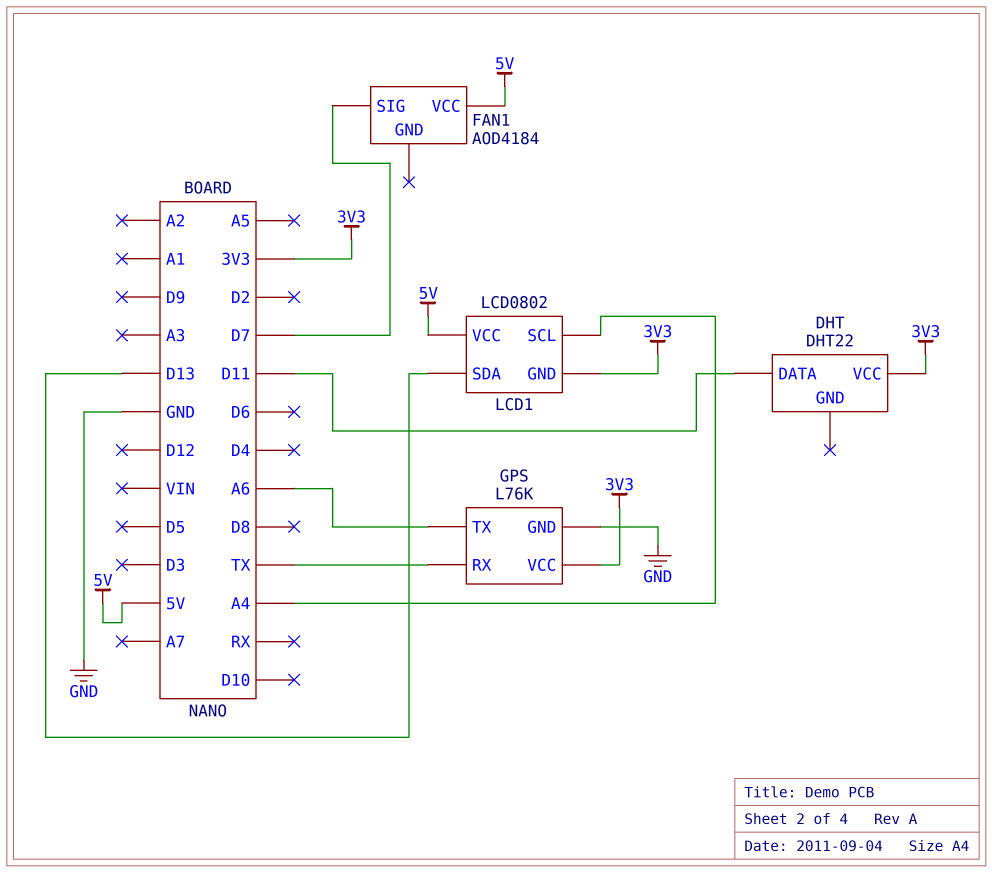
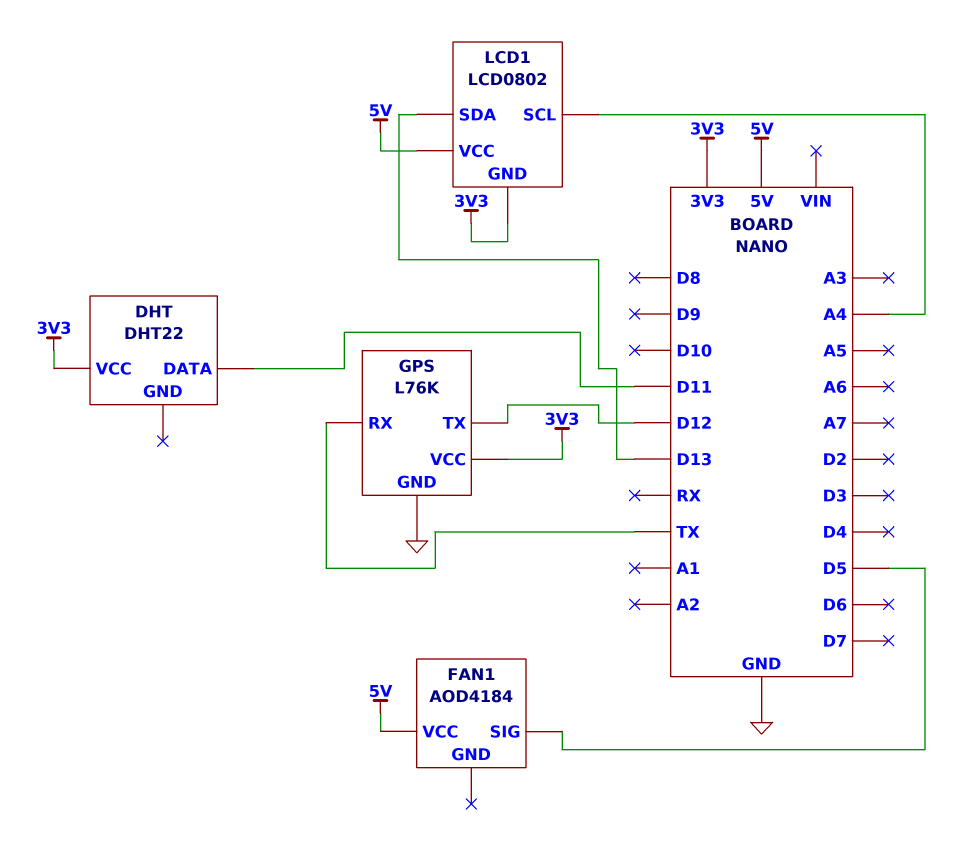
FAN1 pin SIG: D7 -> D5
GPS pin TX: A6 -> D12

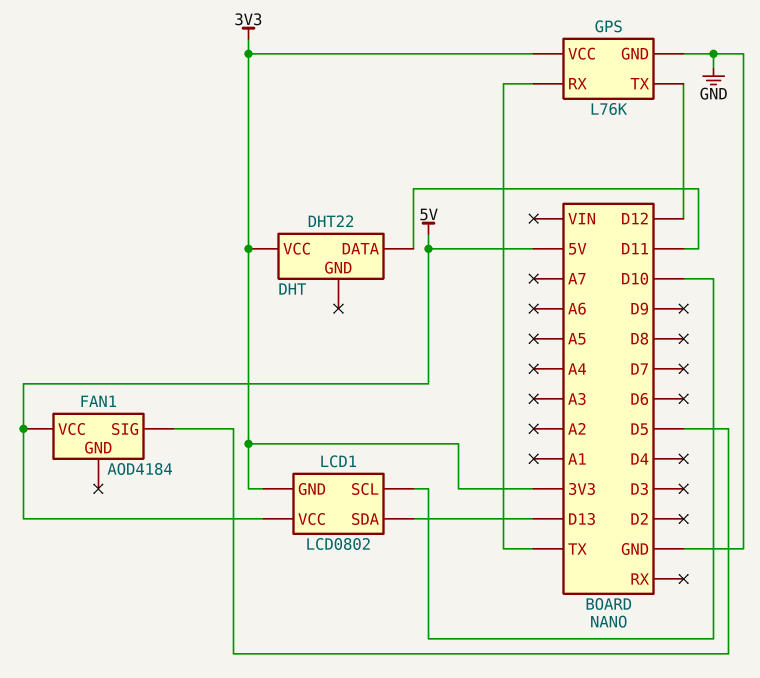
LCD1 pin SCL: A4 -> D10

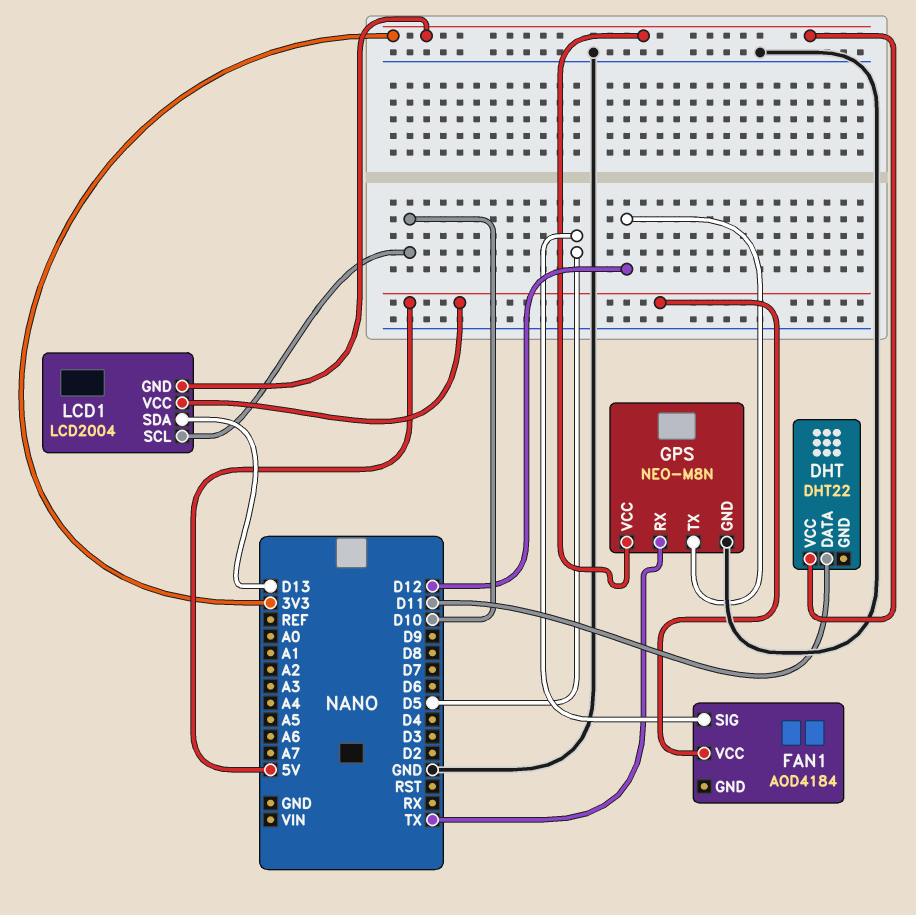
GPS: L76K -> NEO-M8N
LCD1: LCD0802 -> LCD2004

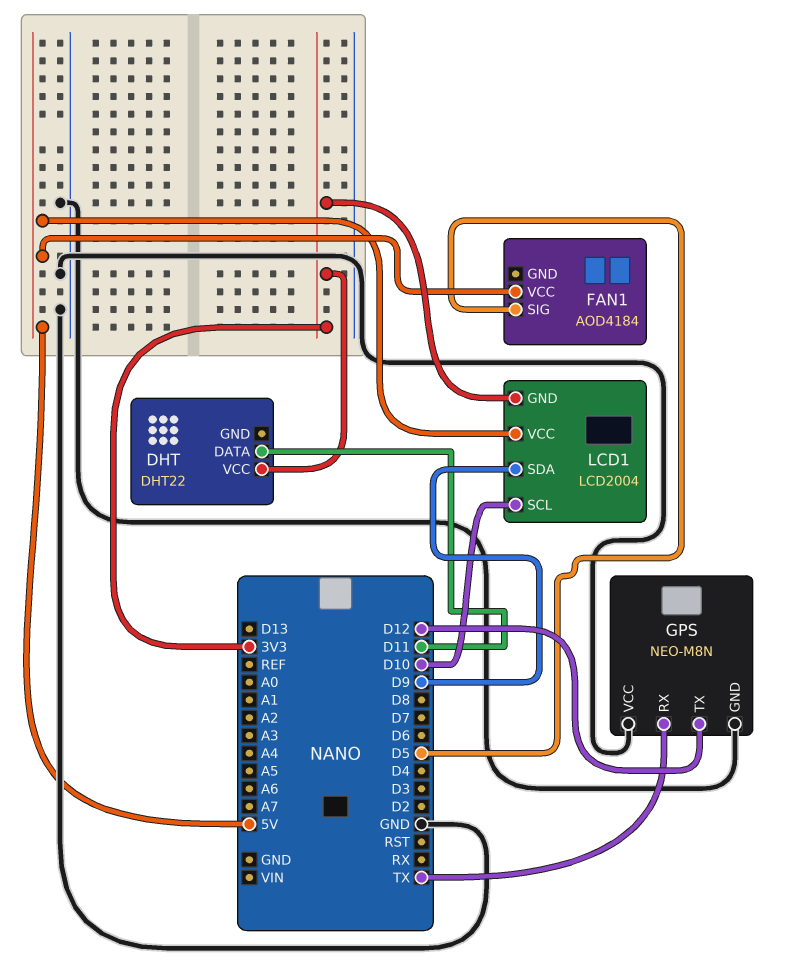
GPS pin VCC: 3V3 -> GND
LCD1 pin SDA: D13 -> D9

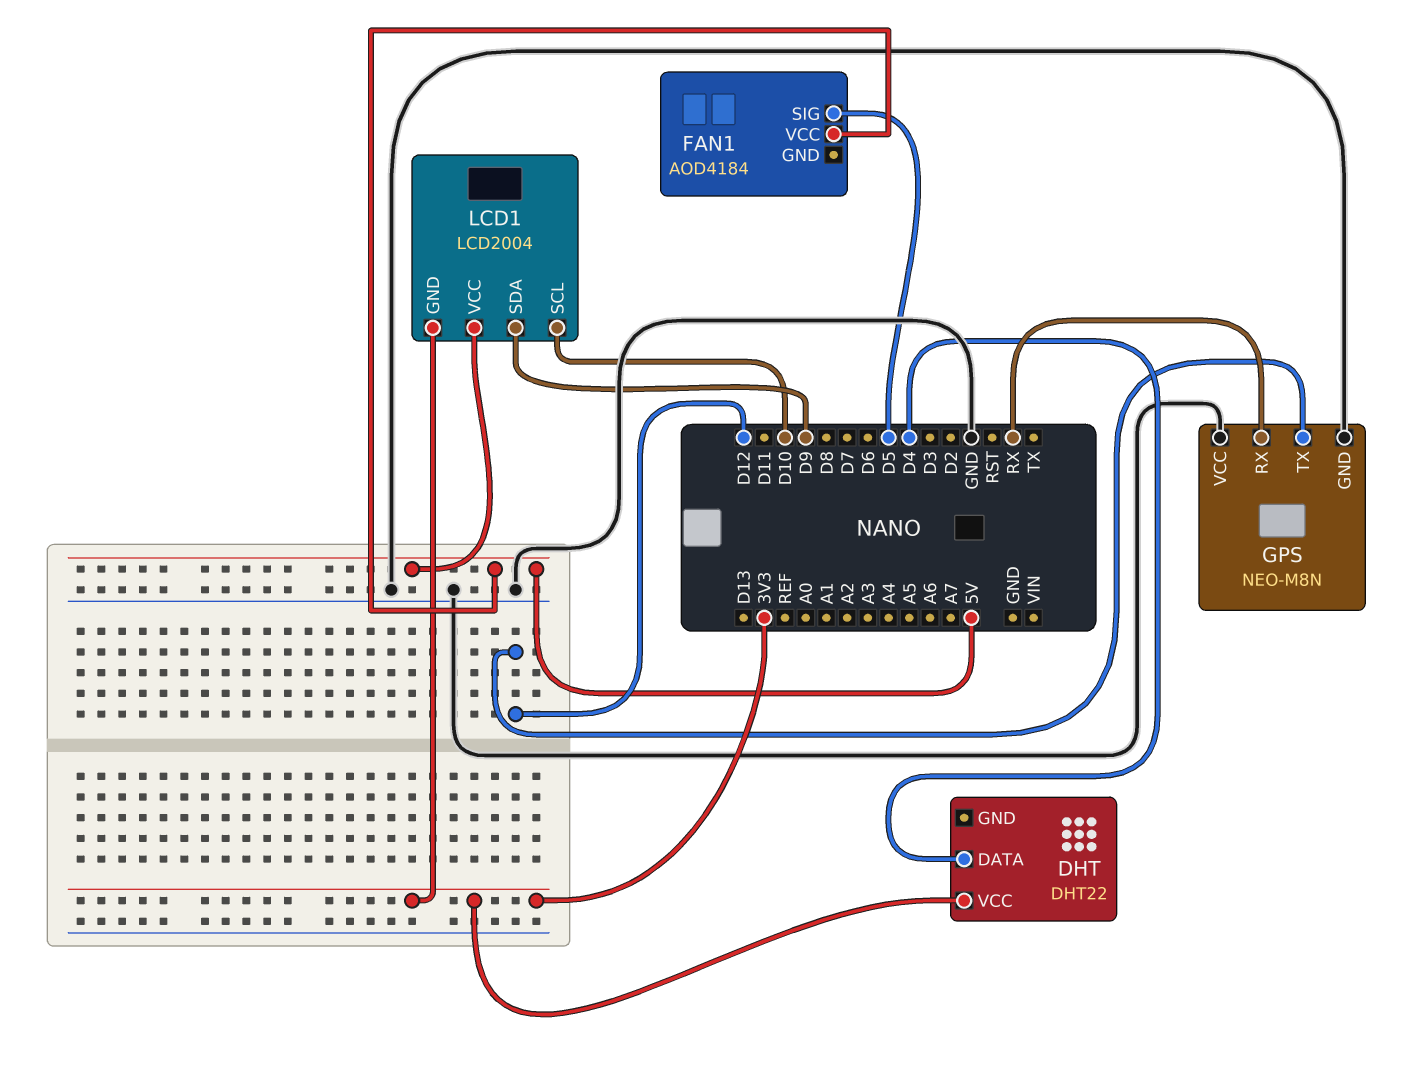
DHT pin DATA: D11 -> D4
GPS pin RX: TX -> RX

